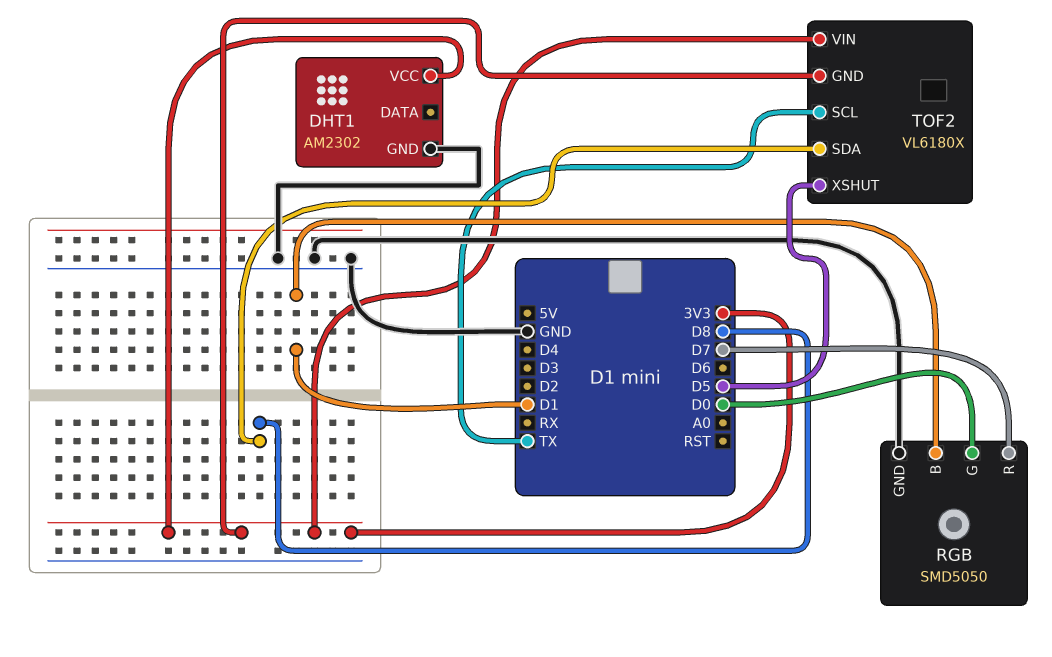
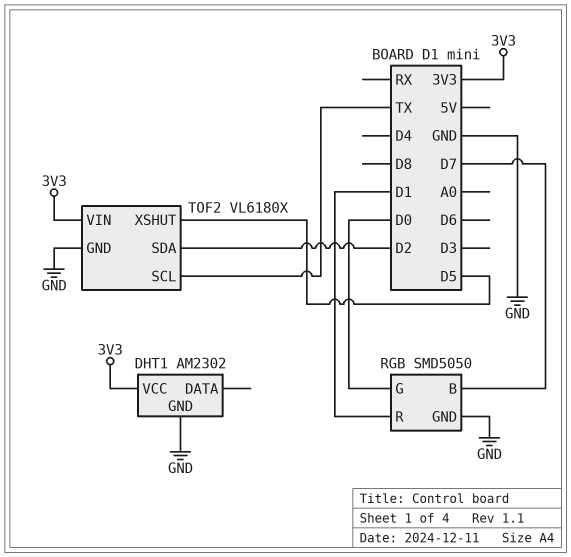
RGB pin B: D1 -> D7
RGB pin R: D7 -> D1
TOF2 pin GND: 3V3 -> GND
TOF2 pin SDA: D8 -> D2

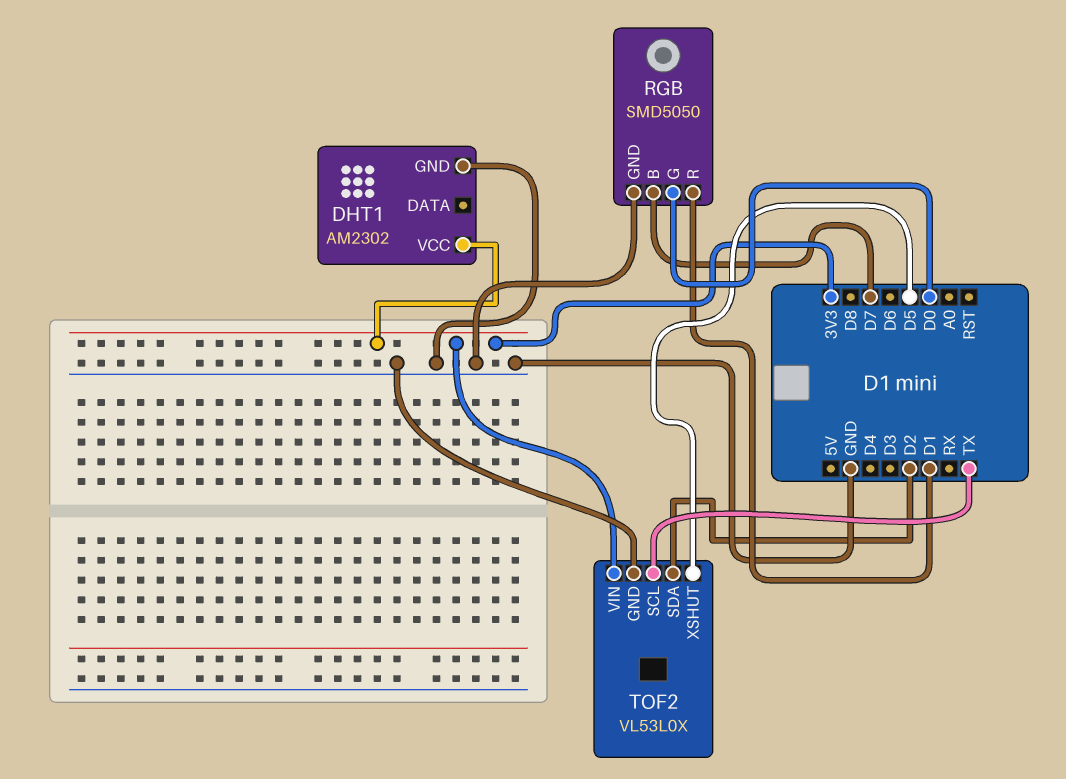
TOF2: VL6180X -> VL53L0X

